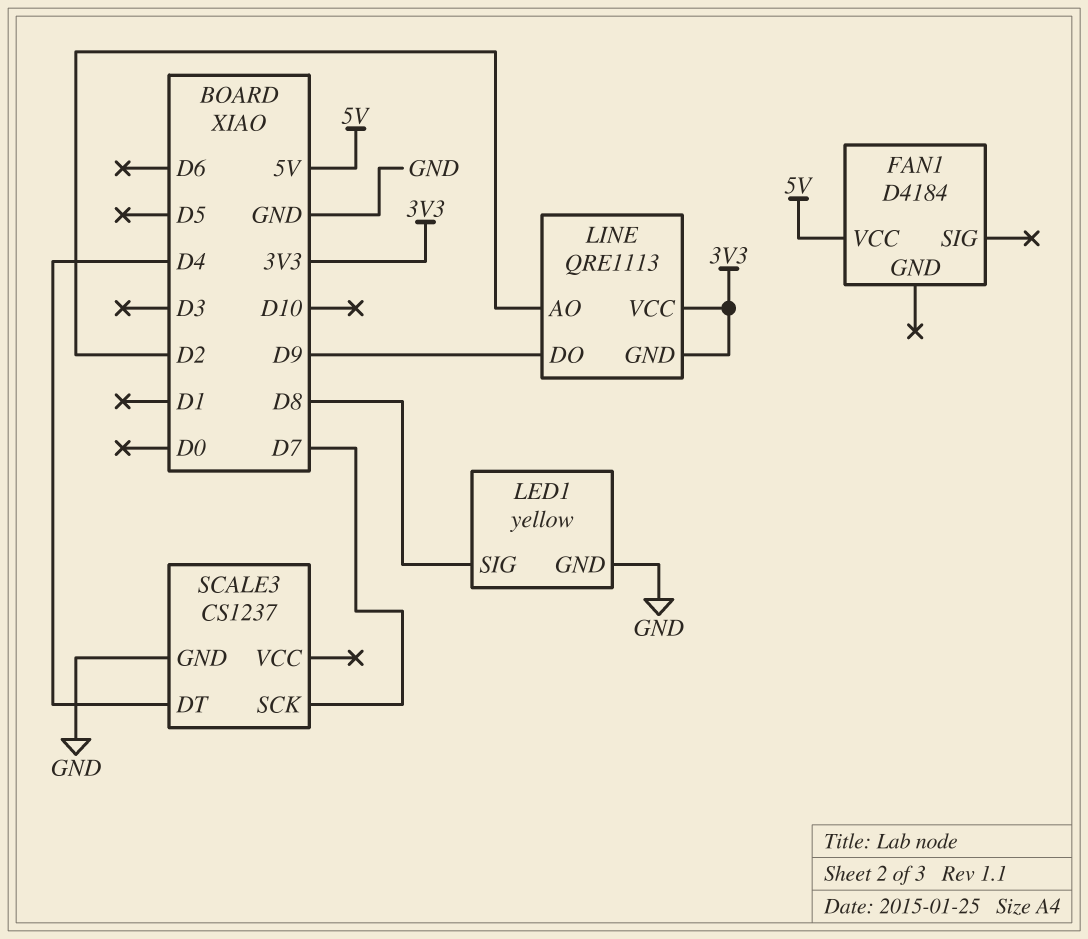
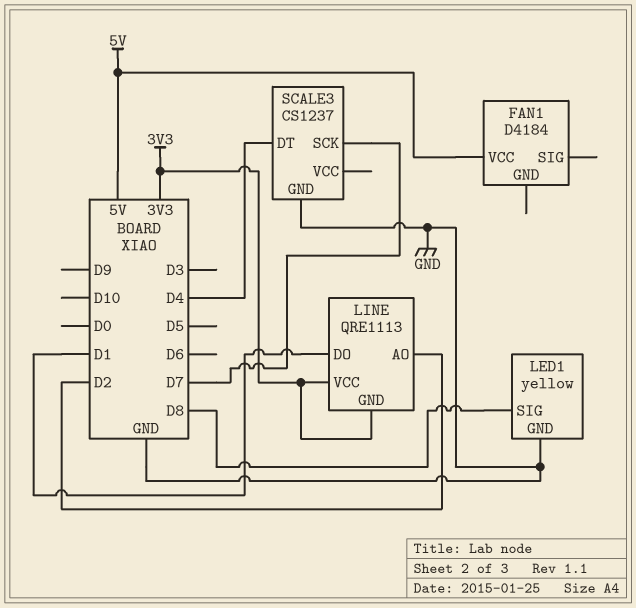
LINE pin DO: D9 -> D1

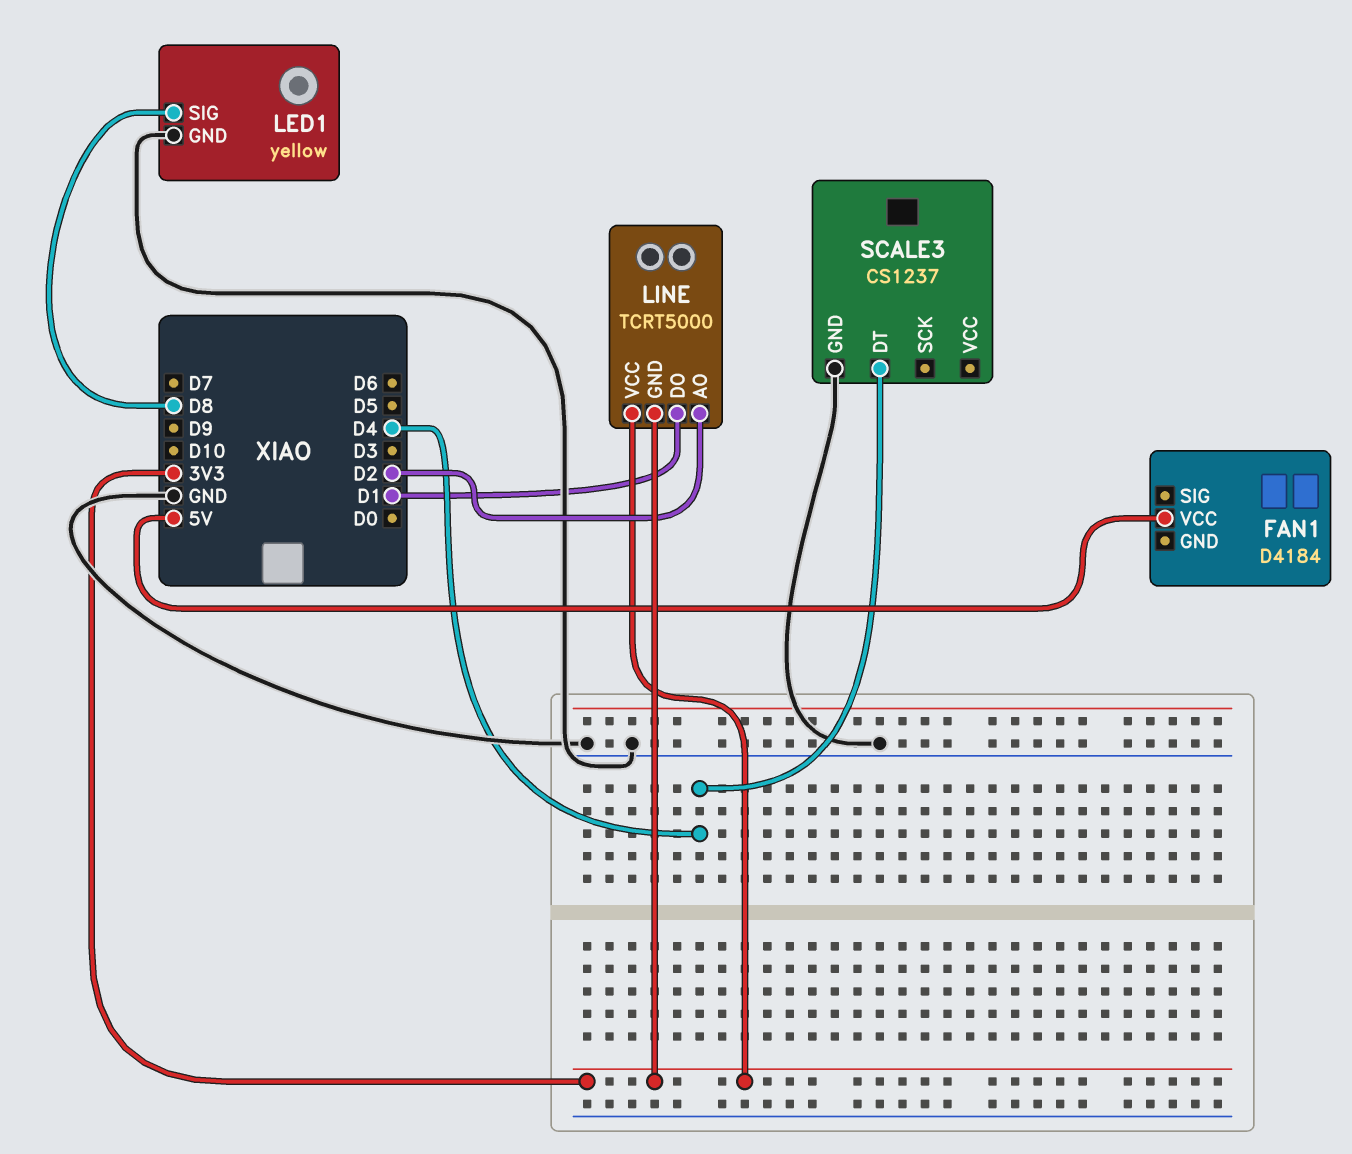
LINE: QRE1113 -> TCRT5000
SCALE3 pin SCK: D7 -> none

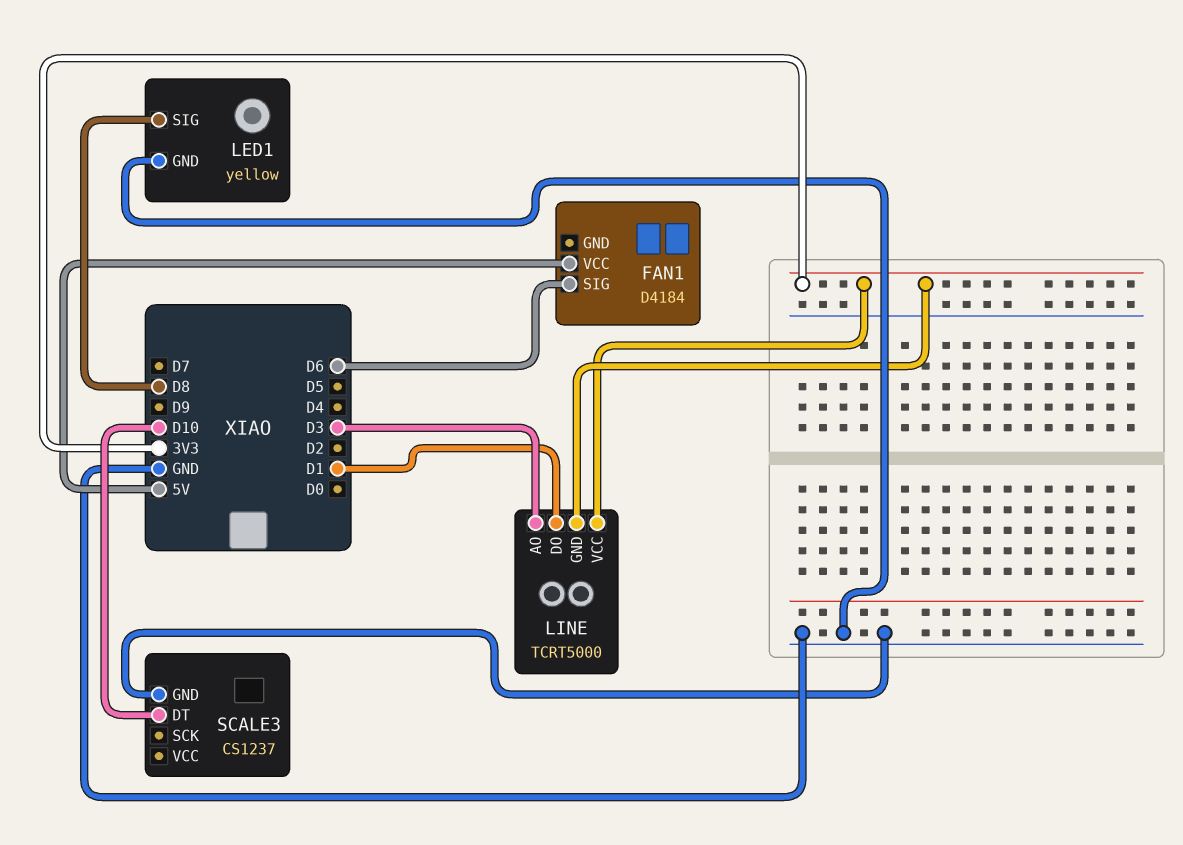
FAN1 pin SIG: none -> D6
LINE pin AO: D2 -> D3
SCALE3 pin DT: D4 -> D10

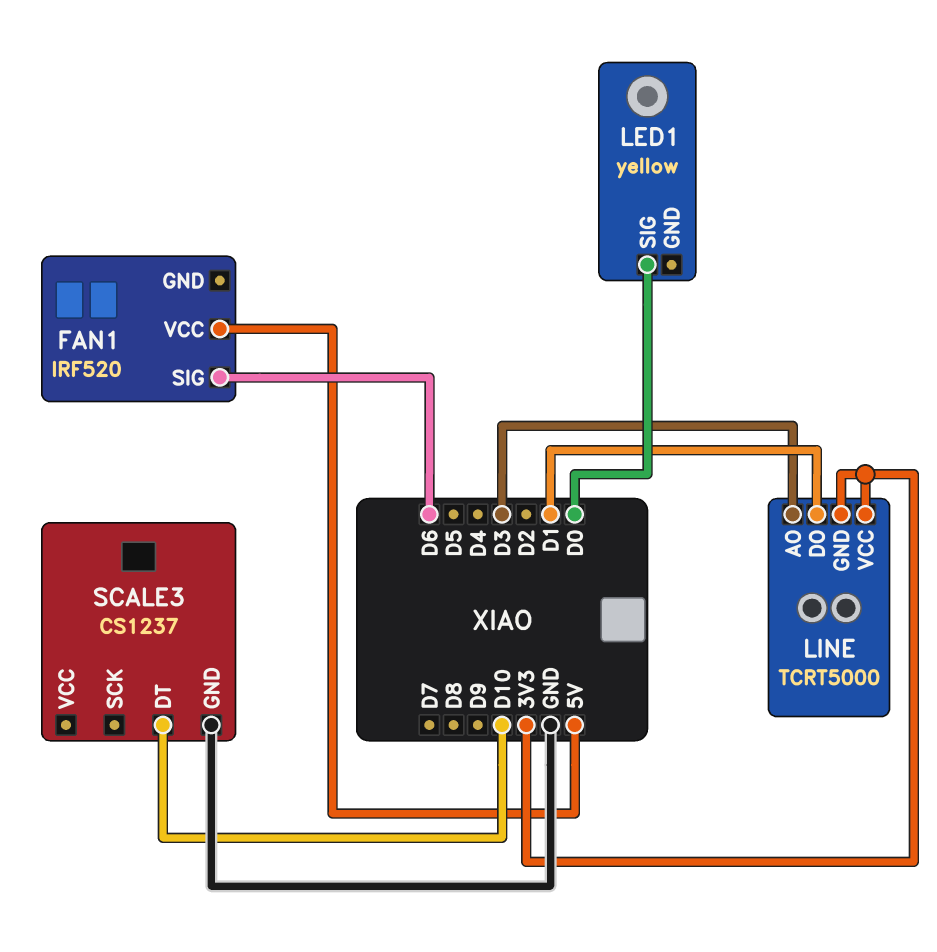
FAN1: D4184 -> IRF520
LED1 pin GND: GND -> none
LED1 pin SIG: D8 -> D0

